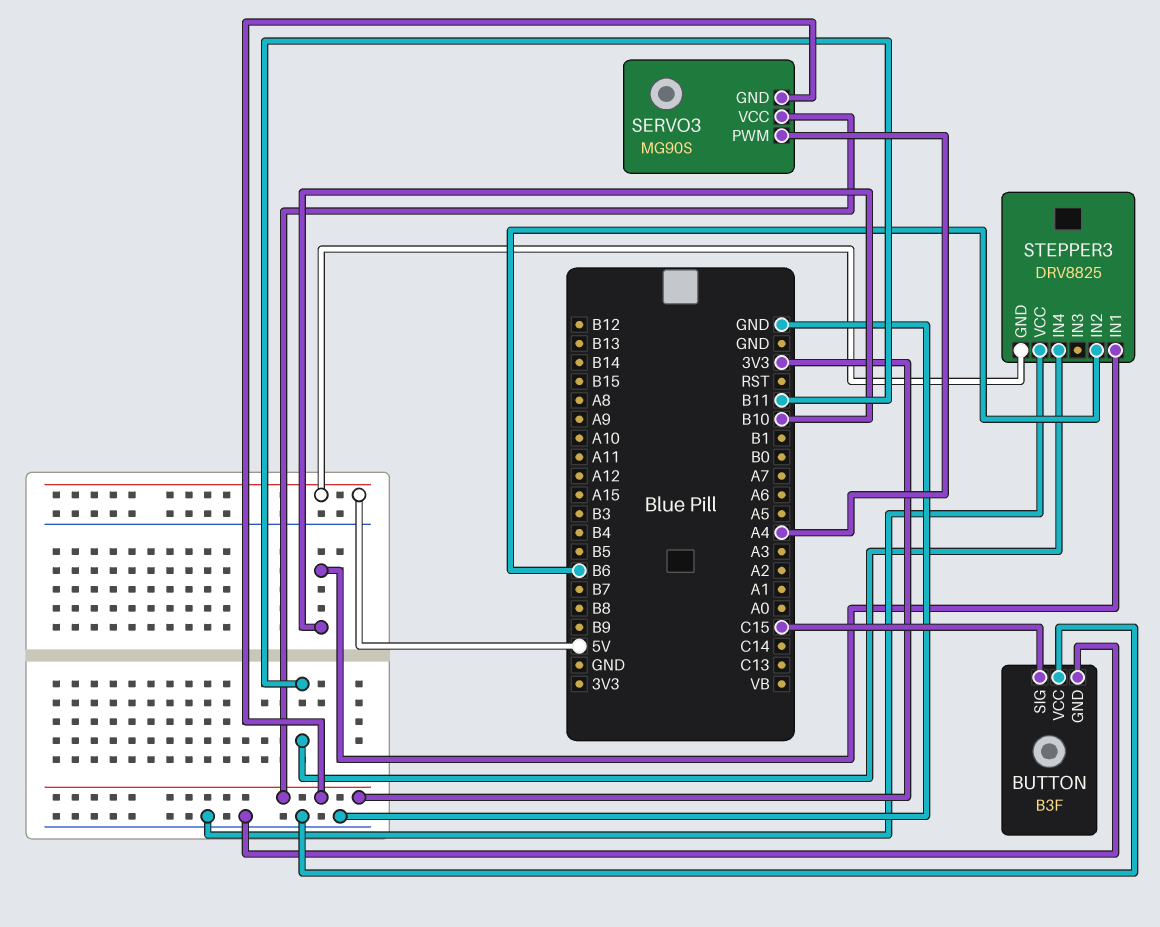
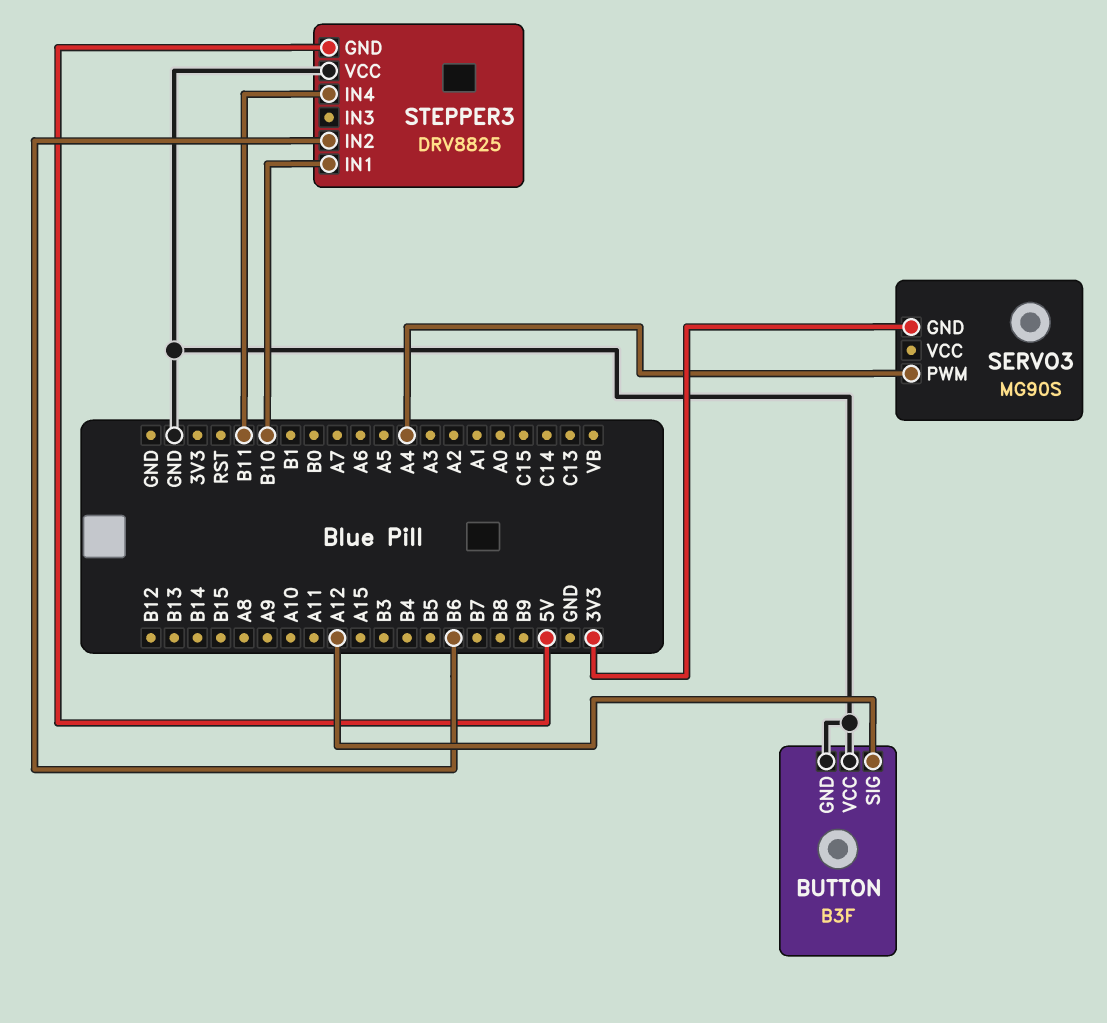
BUTTON pin SIG: C15 -> A12
SERVO3 pin VCC: 3V3 -> none

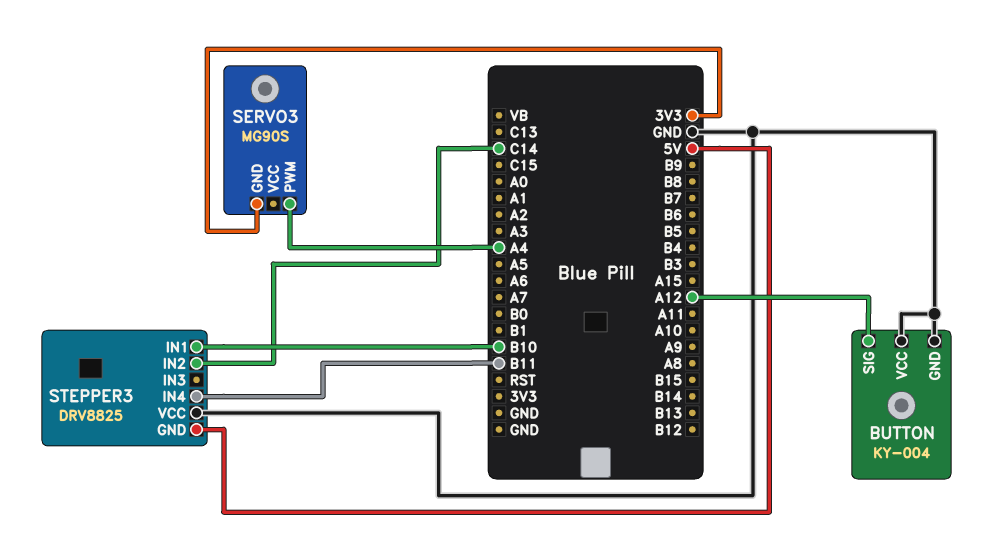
BUTTON: B3F -> KY-004
STEPPER3 pin IN2: B6 -> C14

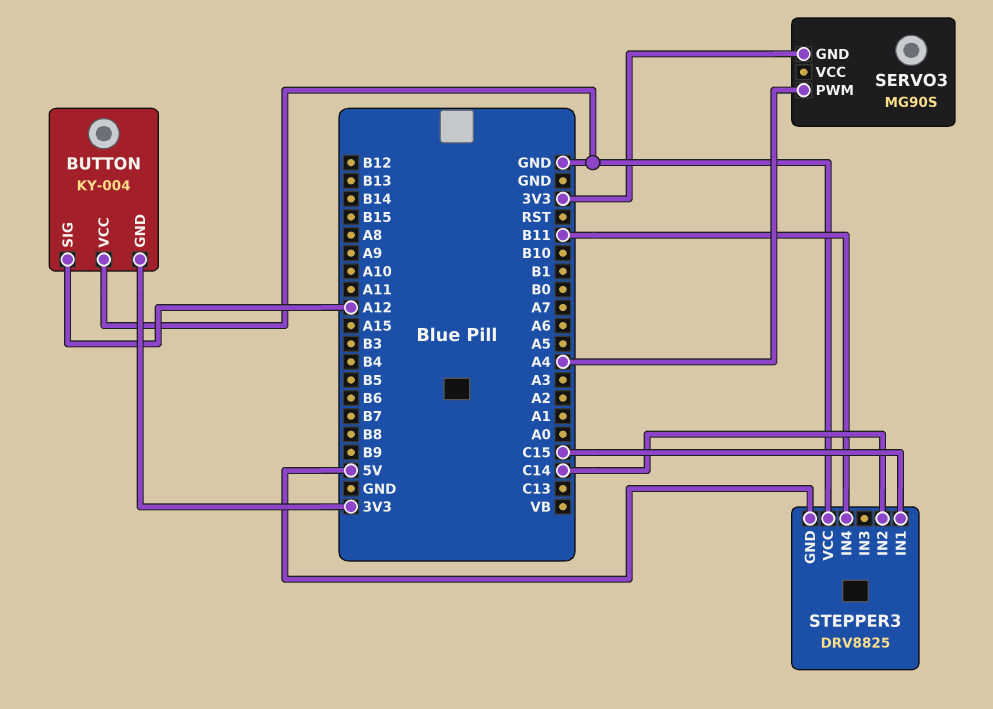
BUTTON pin GND: GND -> 3V3
STEPPER3 pin IN1: B10 -> C15

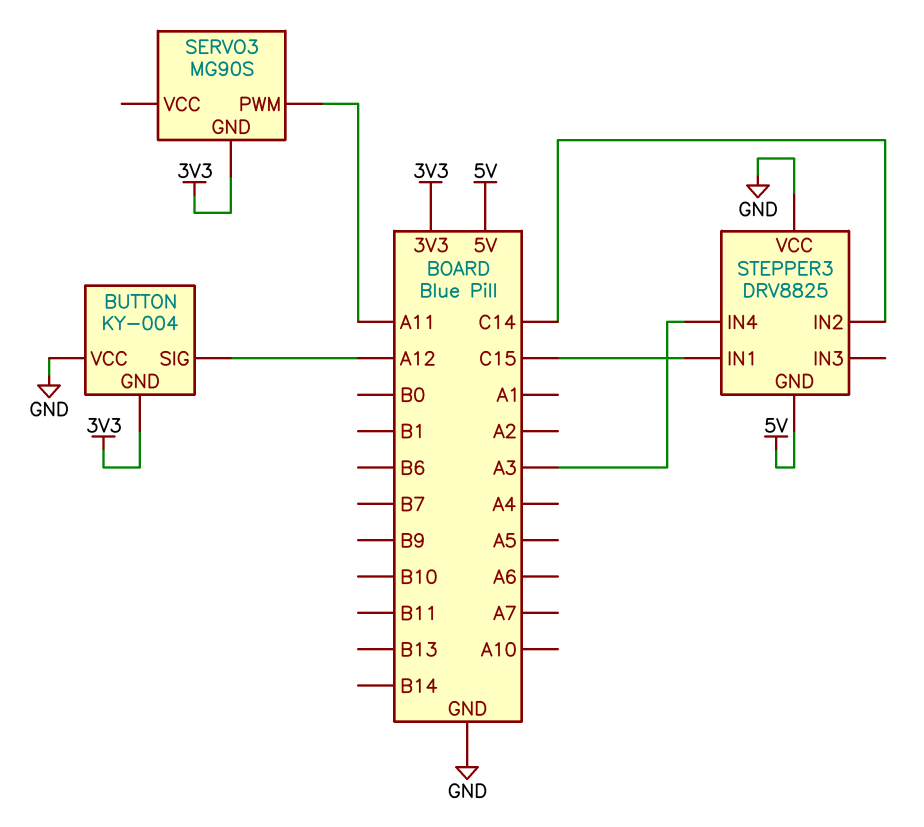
SERVO3 pin PWM: A4 -> A11
STEPPER3 pin IN4: B11 -> A3

